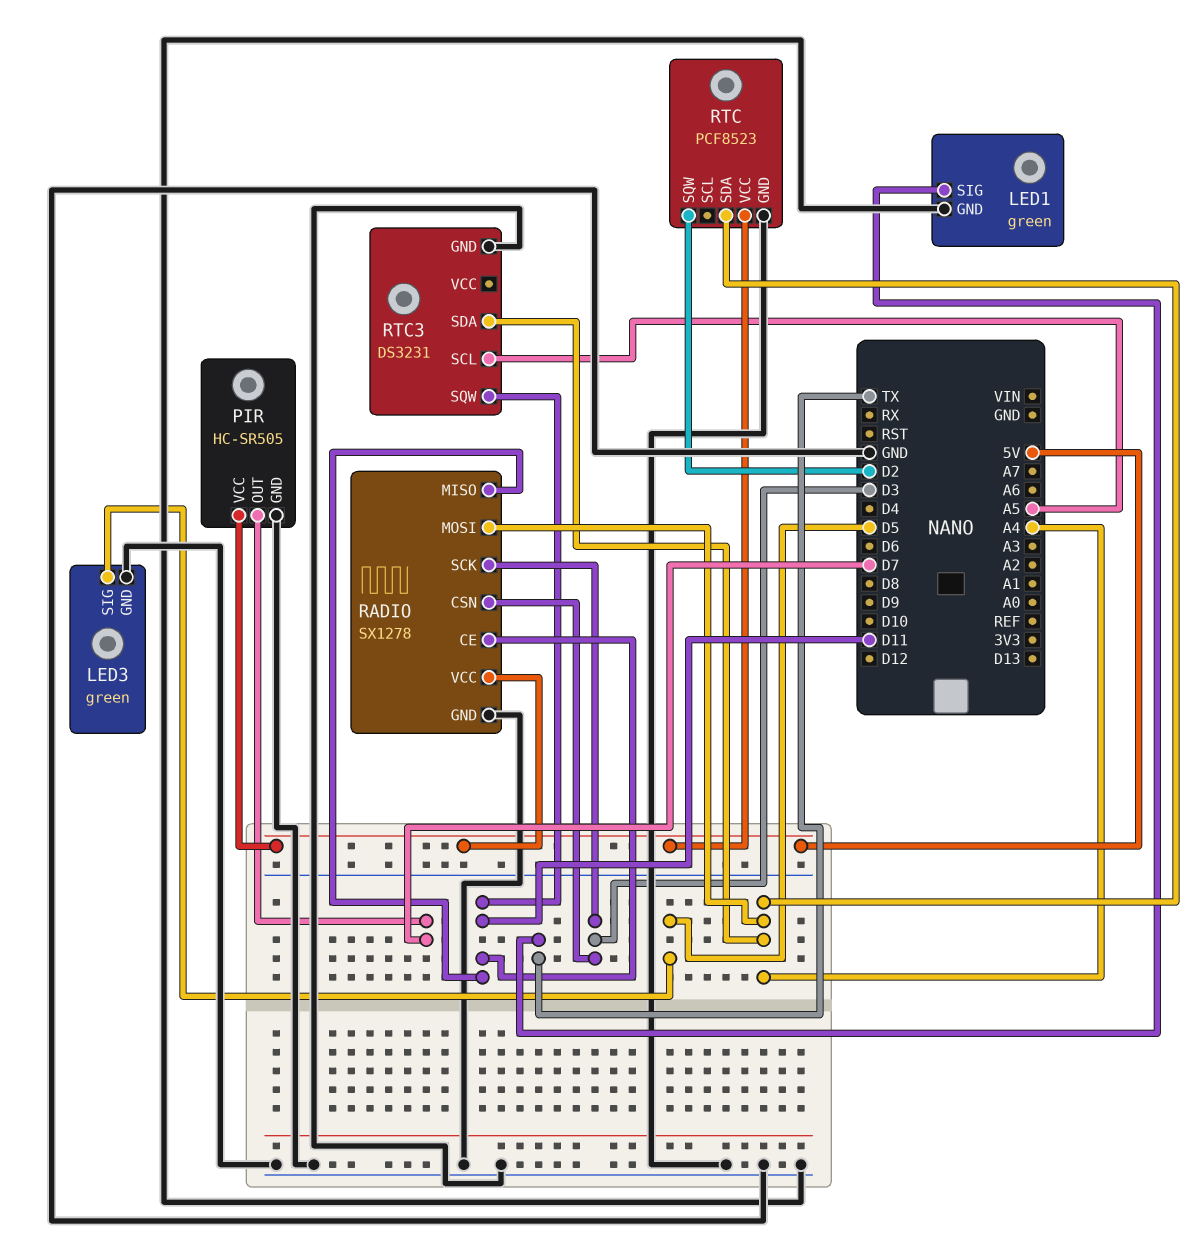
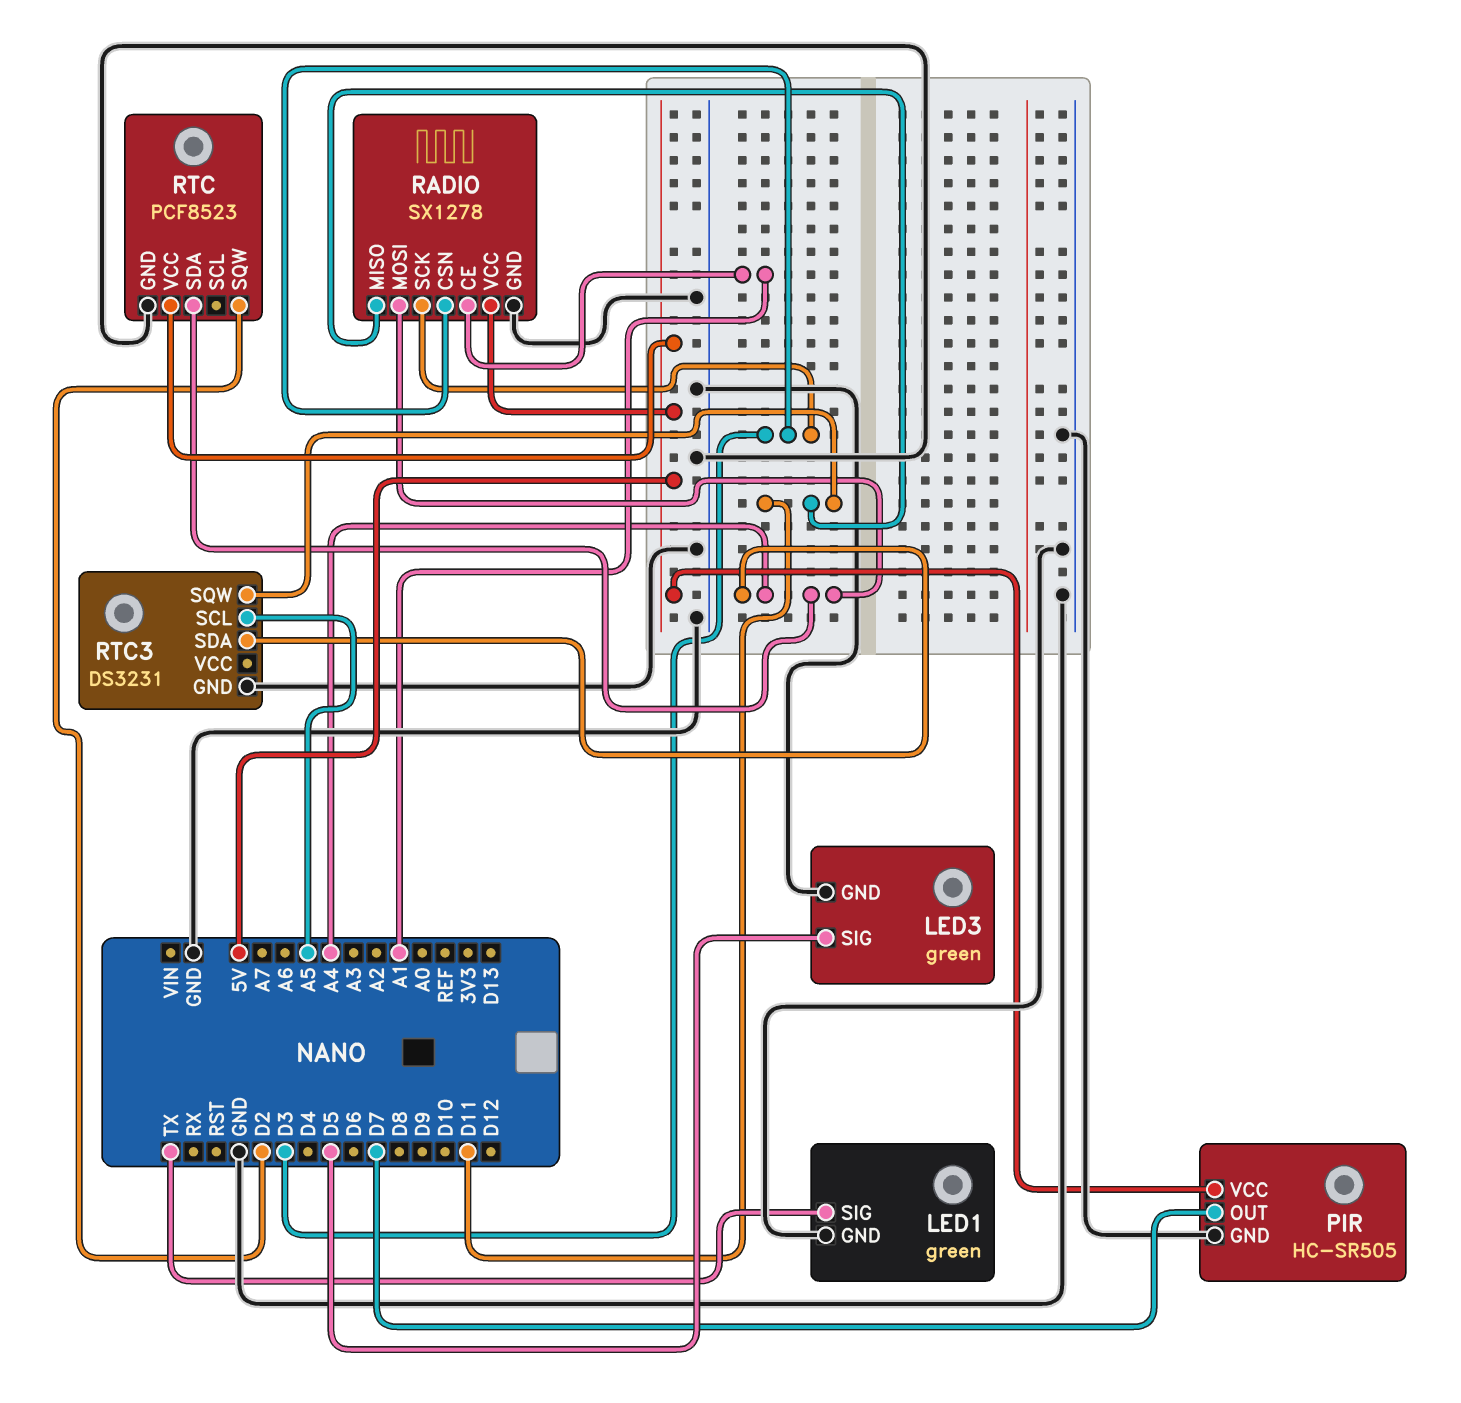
RADIO pin CE: D11 -> A1

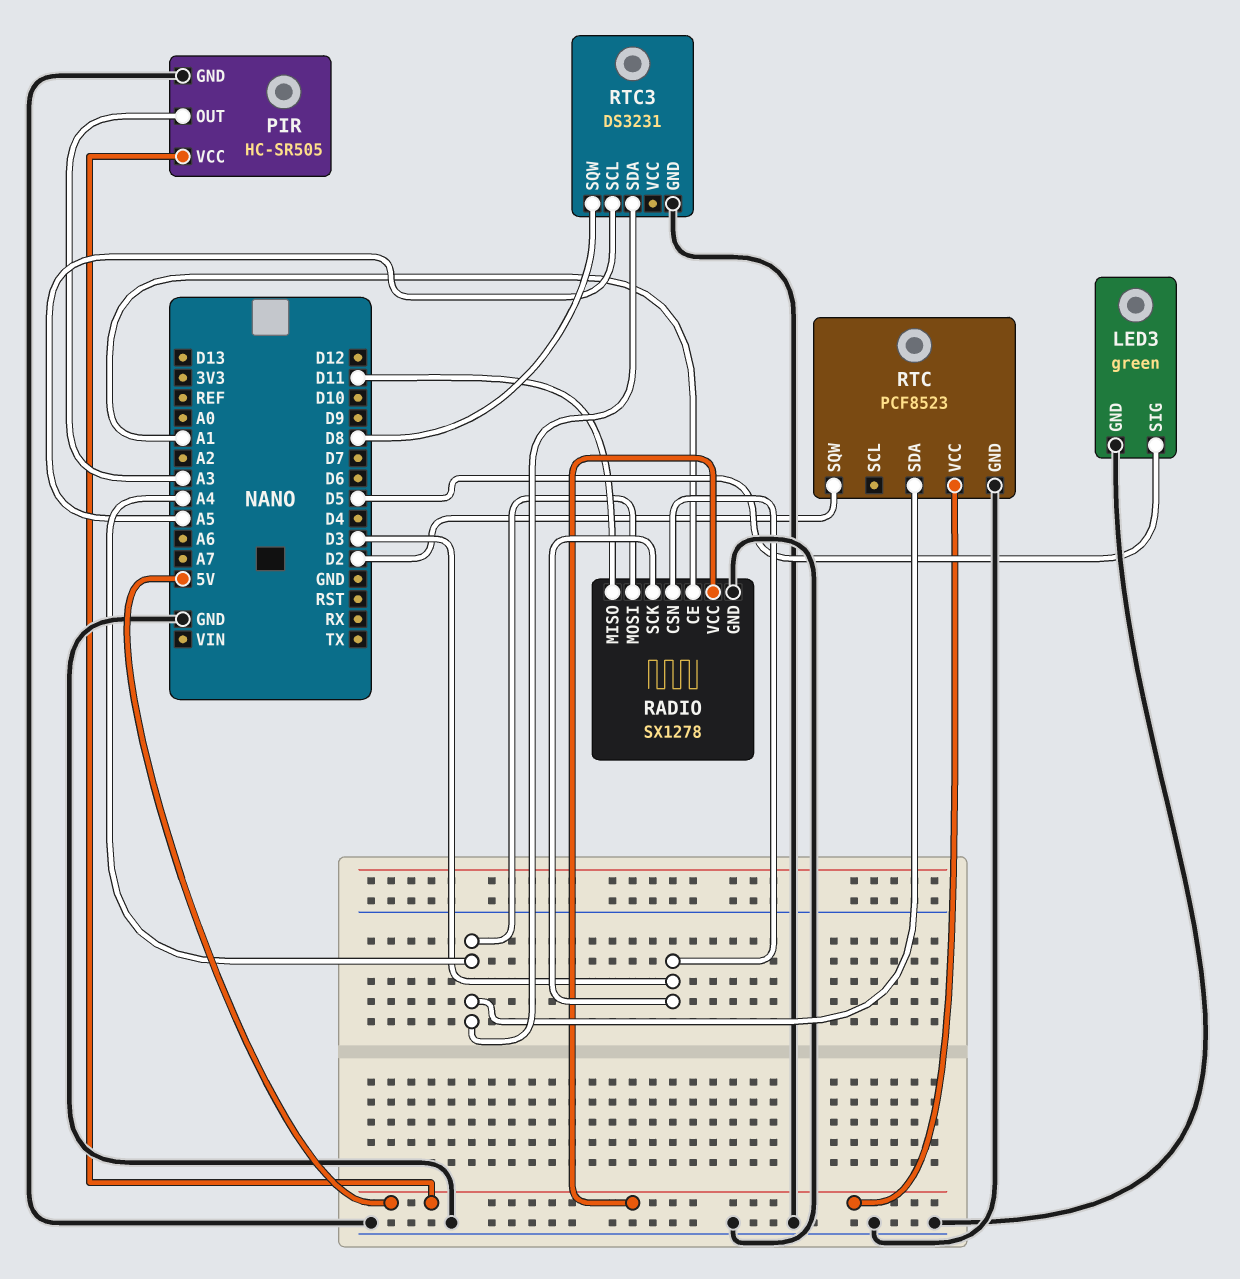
LED1: green -> none
LED1 pin GND: GND -> none
LED1 pin SIG: TX -> none
PIR pin OUT: D7 -> A3
RTC3 pin SQW: D11 -> D8

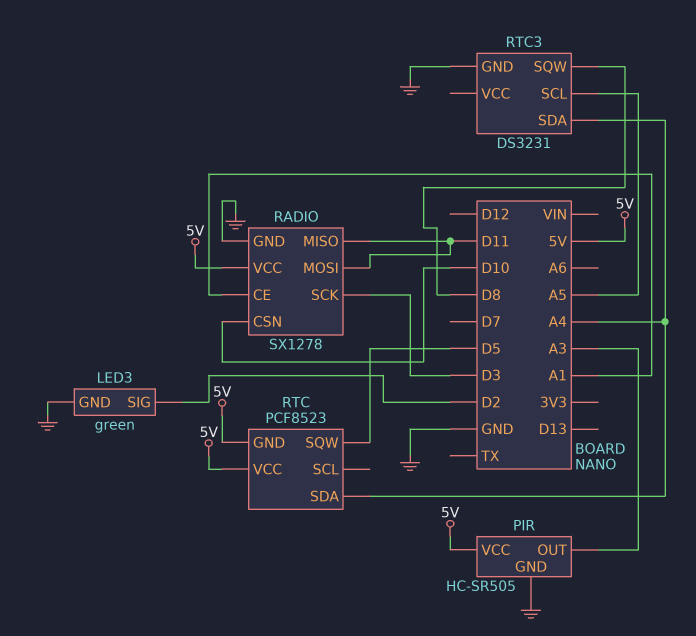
LED3 pin SIG: D5 -> D2
RADIO pin CSN: D3 -> D10
RADIO pin MOSI: A4 -> D11
RTC pin GND: GND -> 5V
RTC pin SQW: D2 -> D5

